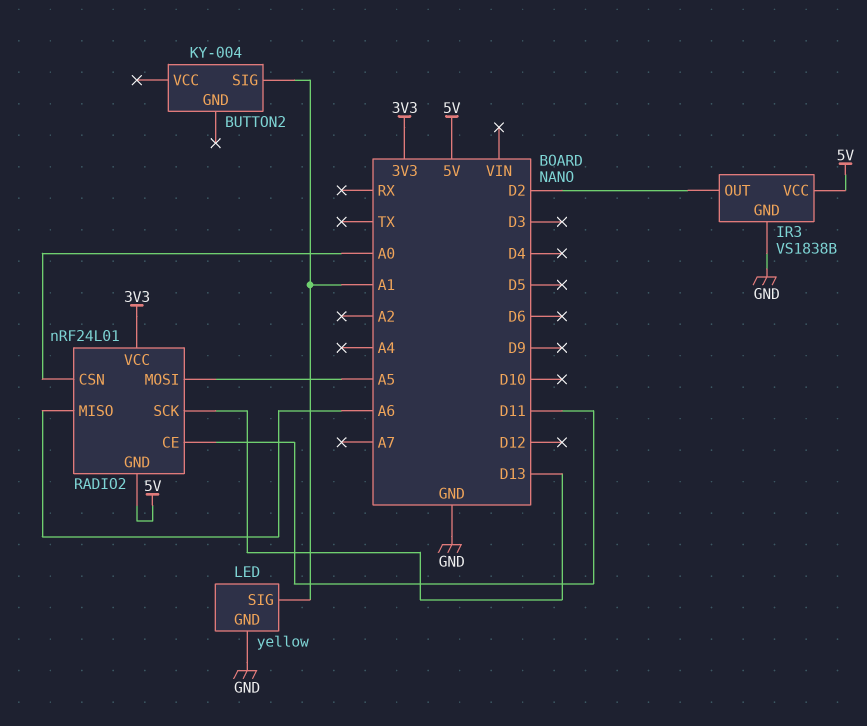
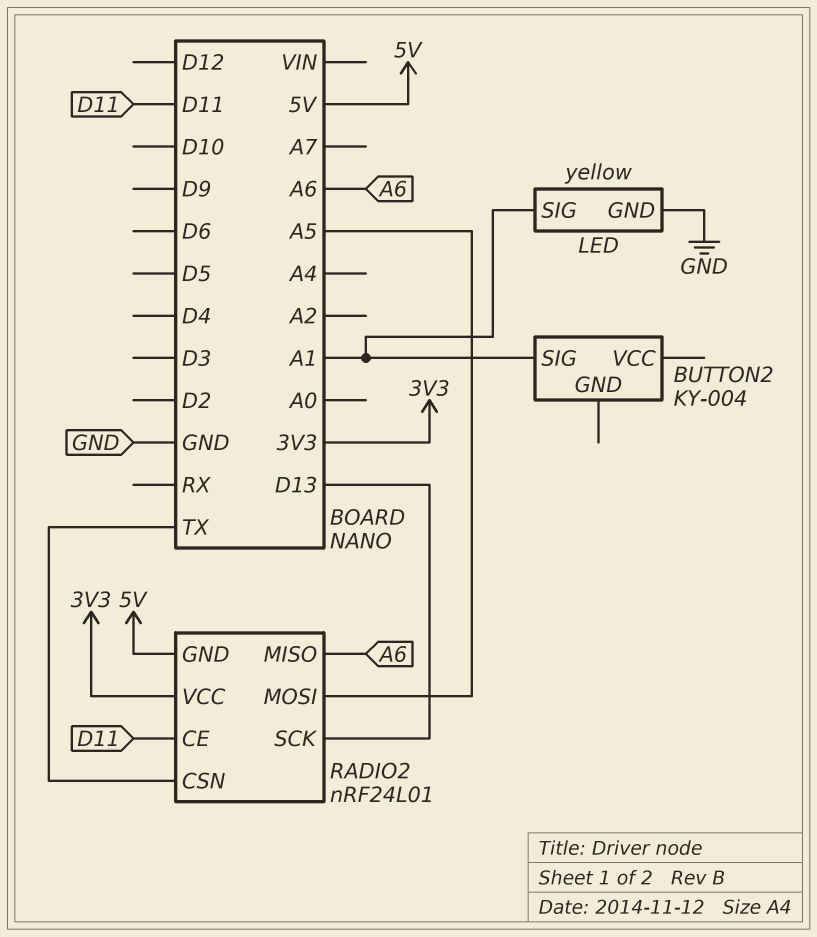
IR3: VS1838B -> none
IR3 pin GND: GND -> none
IR3 pin OUT: D2 -> none
IR3 pin VCC: 5V -> none
RADIO2 pin CSN: A0 -> TX

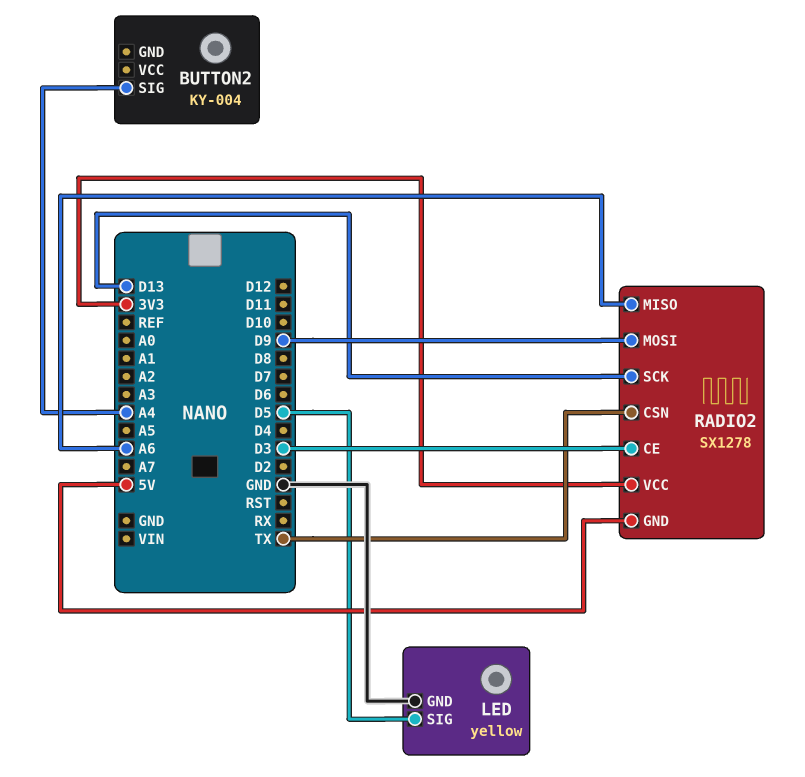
BUTTON2 pin SIG: A1 -> A4
LED pin SIG: A1 -> D5
RADIO2: nRF24L01 -> SX1278
RADIO2 pin CE: D11 -> D3
RADIO2 pin MOSI: A5 -> D9

